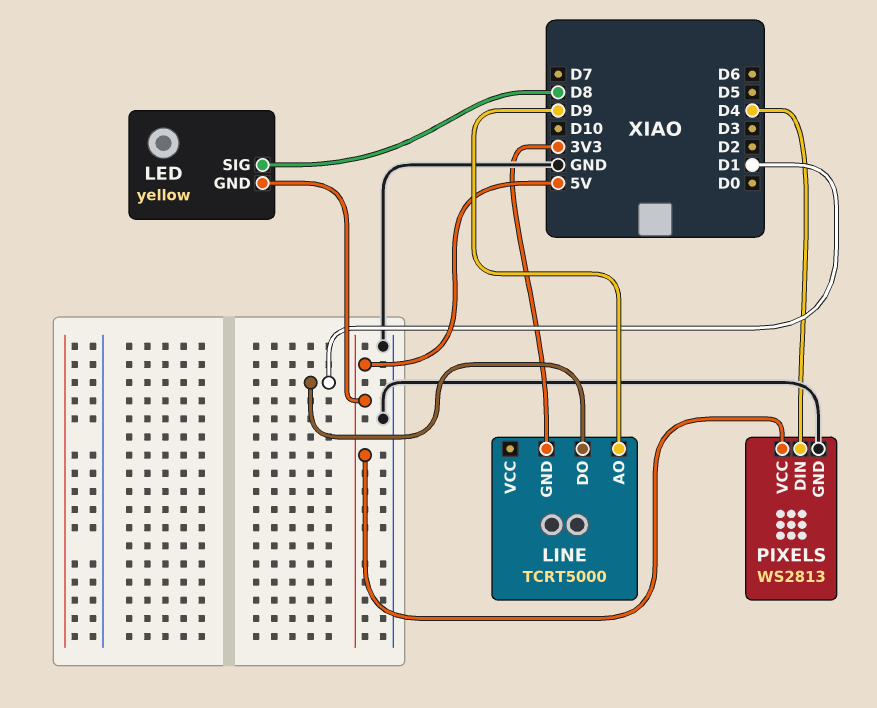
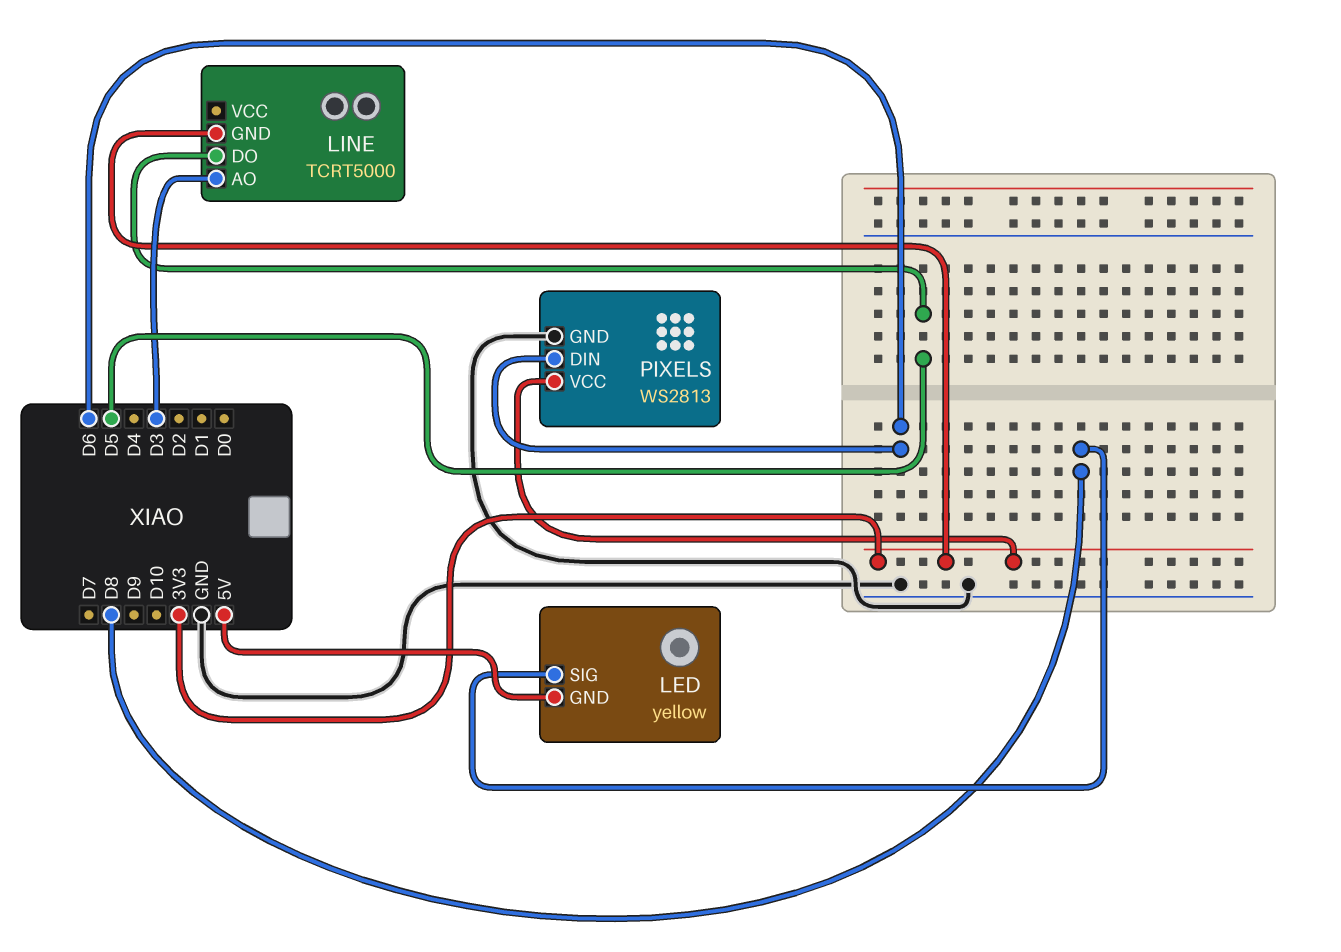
LINE pin AO: D9 -> D3
LINE pin DO: D1 -> D5
PIXELS pin DIN: D4 -> D6
PIXELS pin VCC: 5V -> 3V3

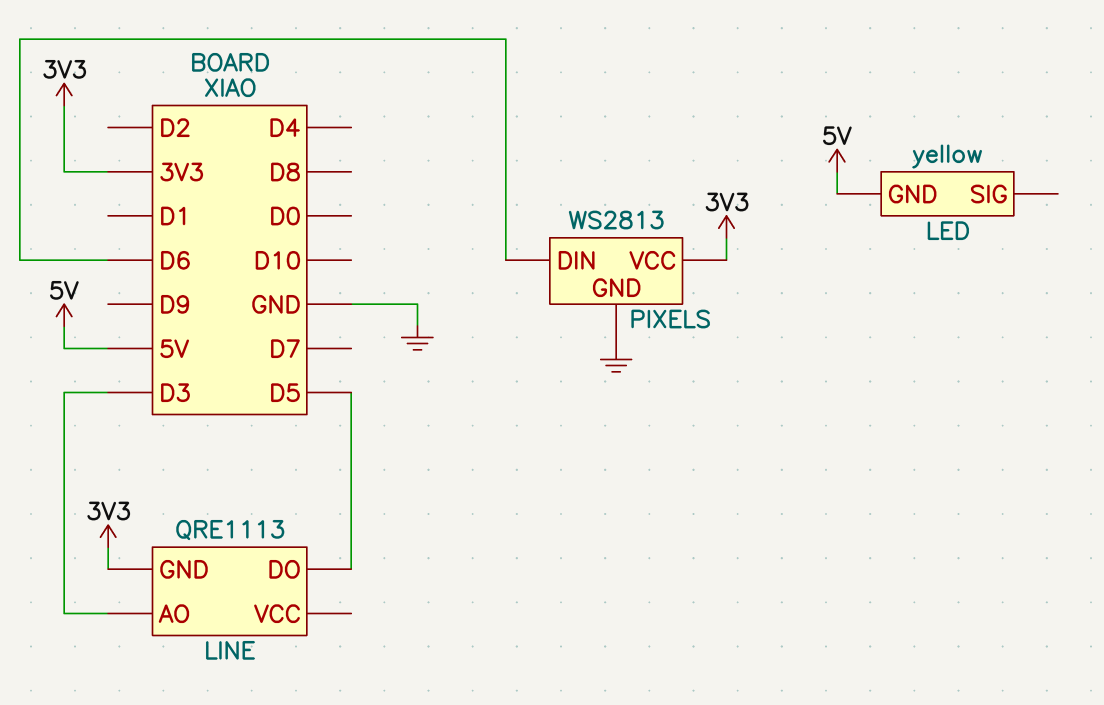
LED pin SIG: D8 -> none
LINE: TCRT5000 -> QRE1113

